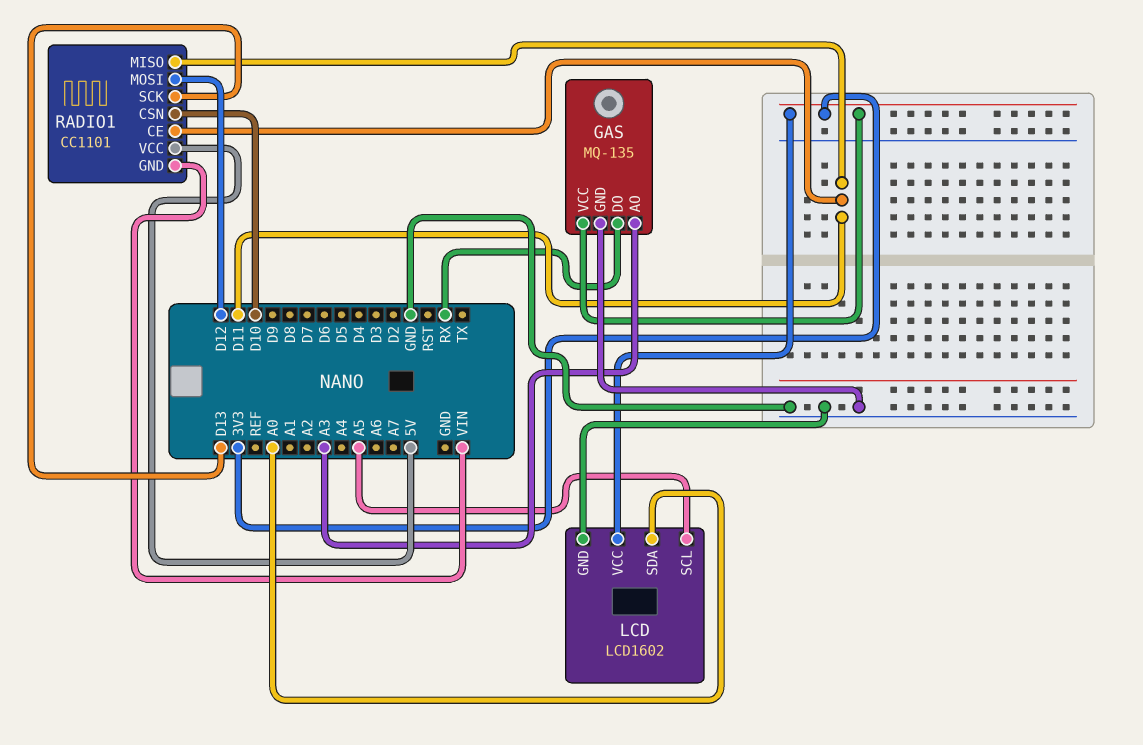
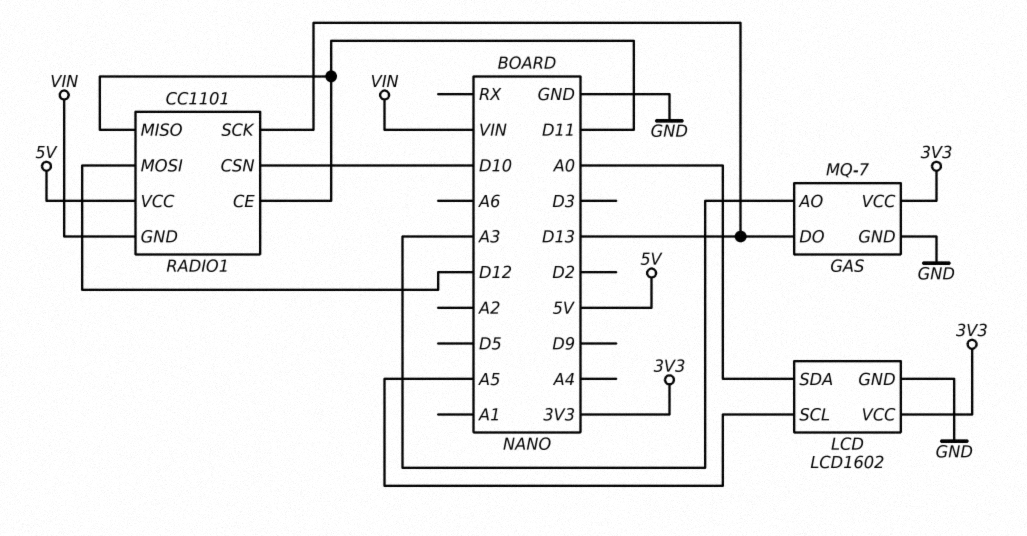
GAS: MQ-135 -> MQ-7
GAS pin DO: RX -> D13

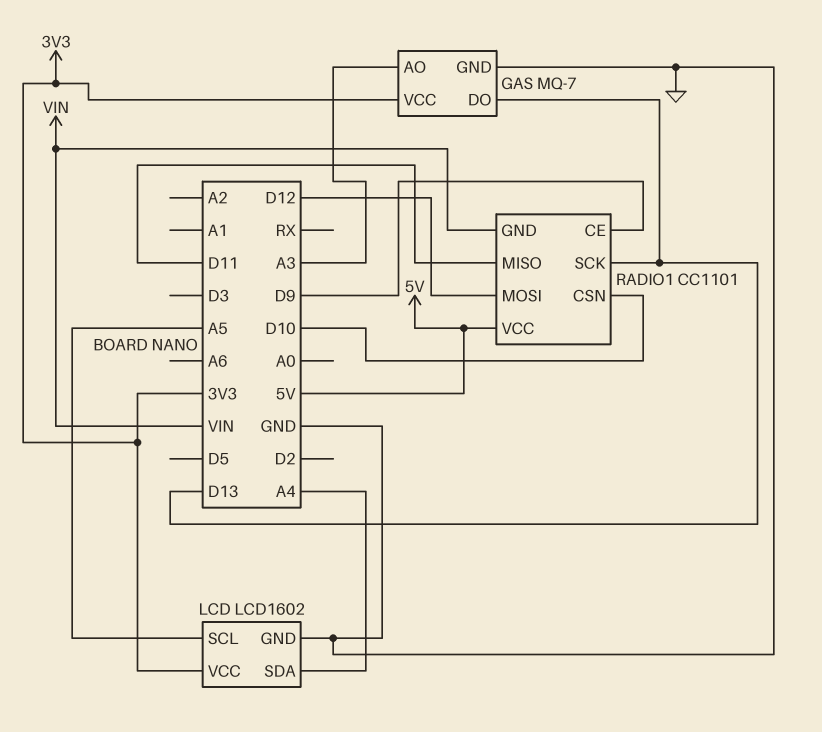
LCD pin SDA: A0 -> A4
RADIO1 pin CE: D11 -> D9

